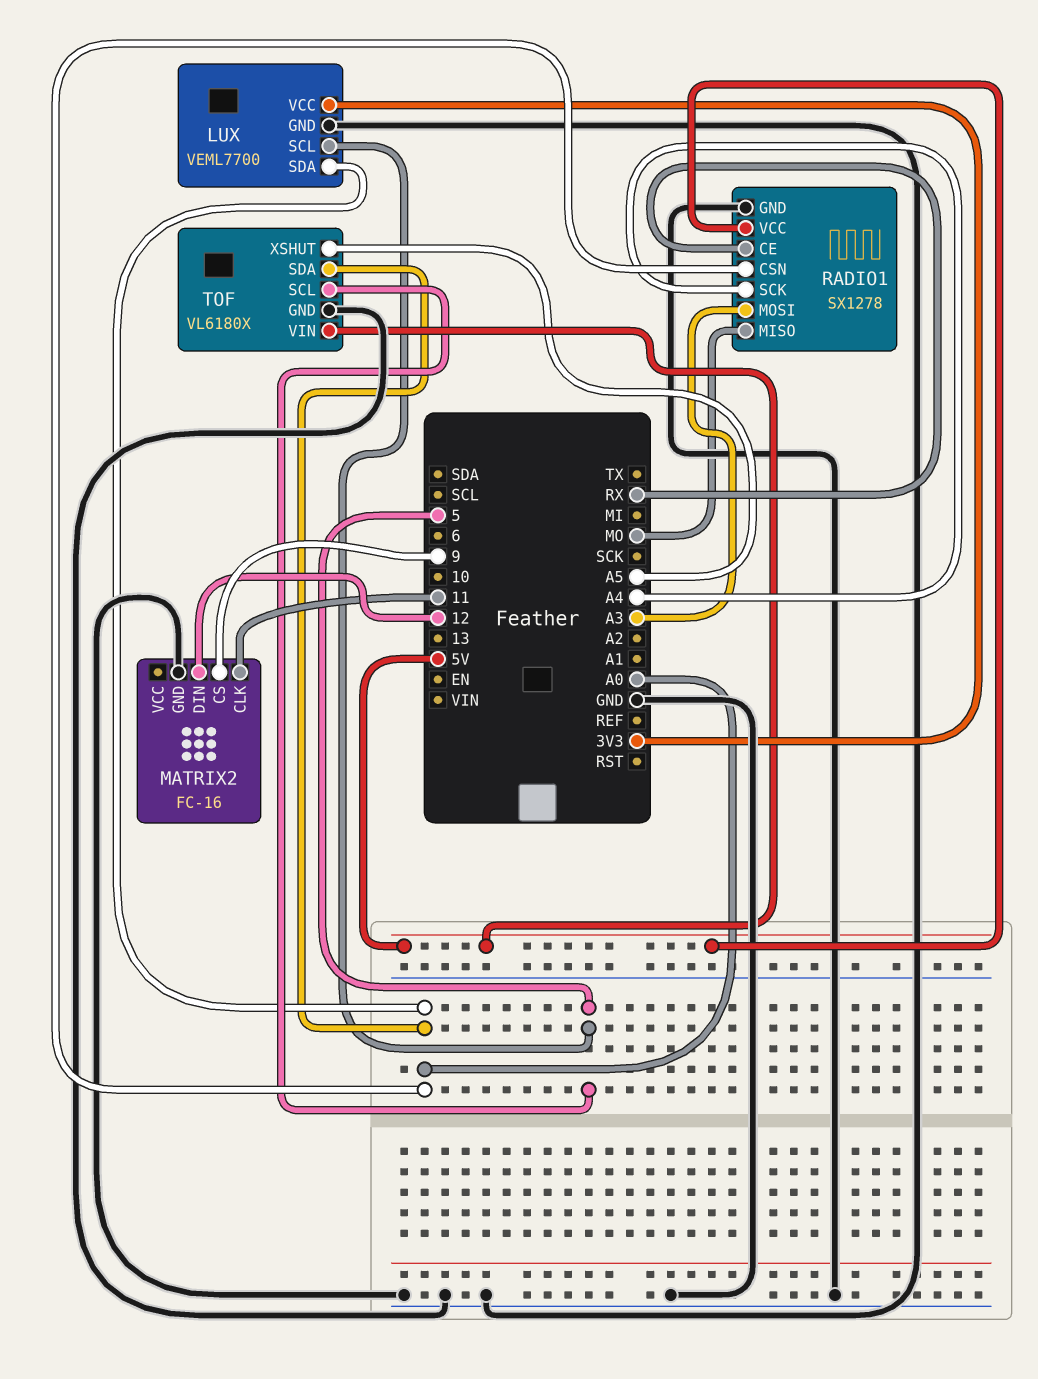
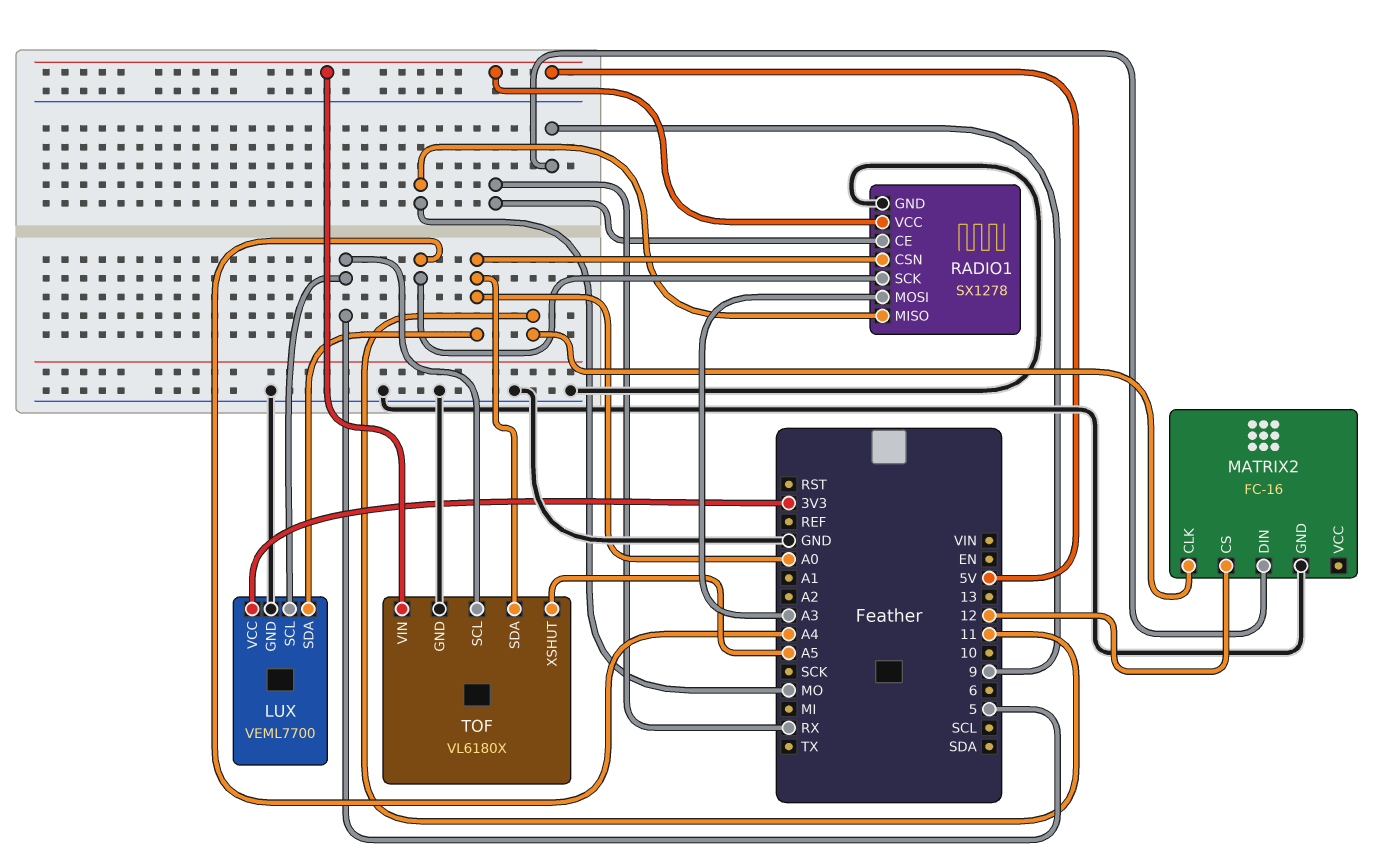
MATRIX2 pin CS: 9 -> 12
MATRIX2 pin DIN: 12 -> 9

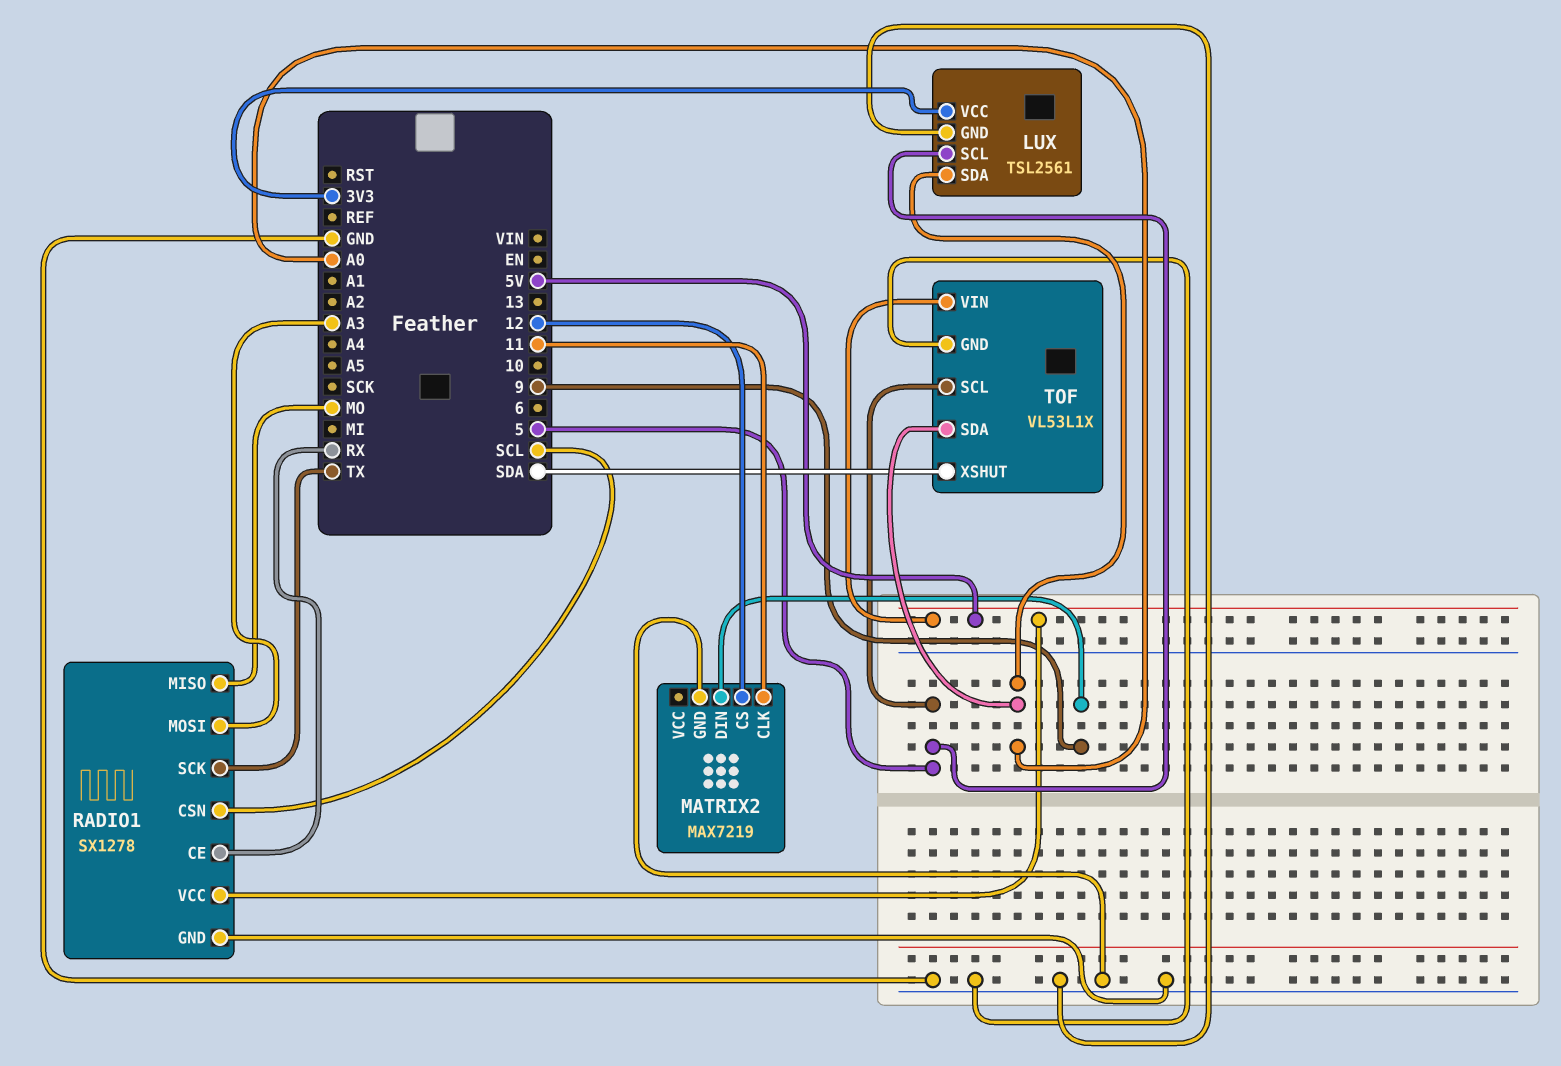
LUX: VEML7700 -> TSL2561
MATRIX2: FC-16 -> MAX7219
RADIO1 pin CSN: A0 -> SCL
RADIO1 pin SCK: A4 -> TX
TOF: VL6180X -> VL53L1X
TOF pin XSHUT: A5 -> SDA

